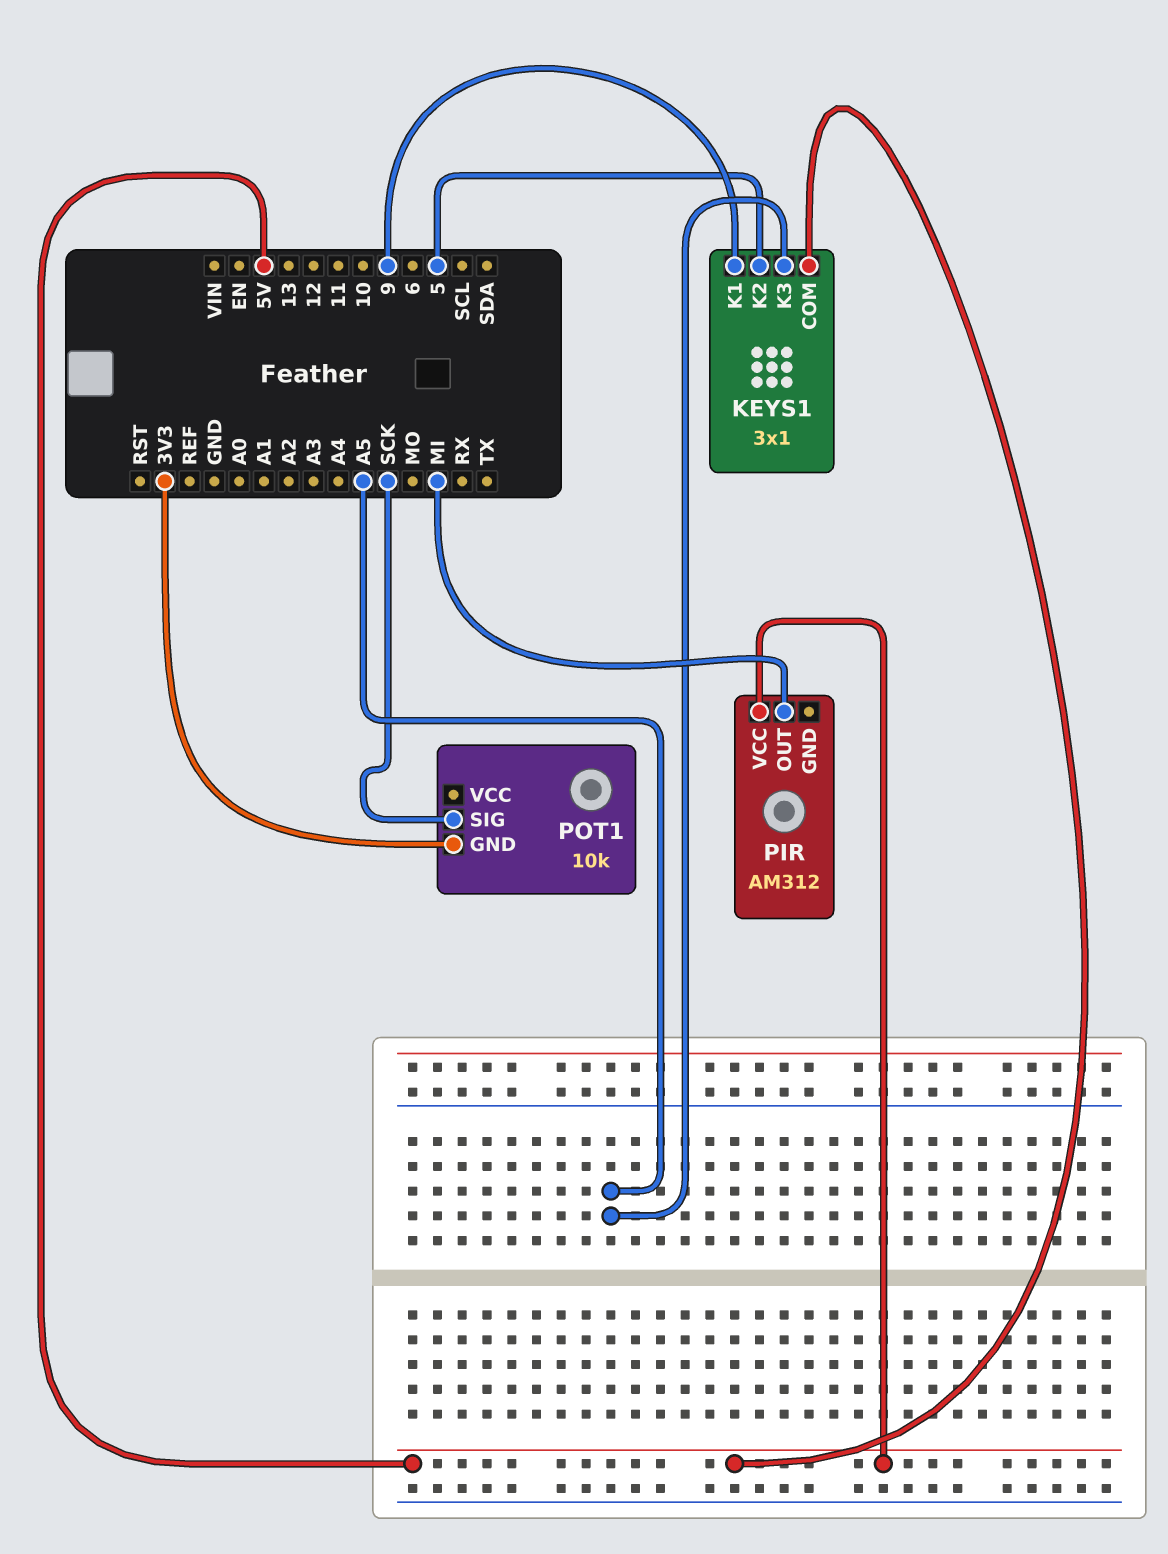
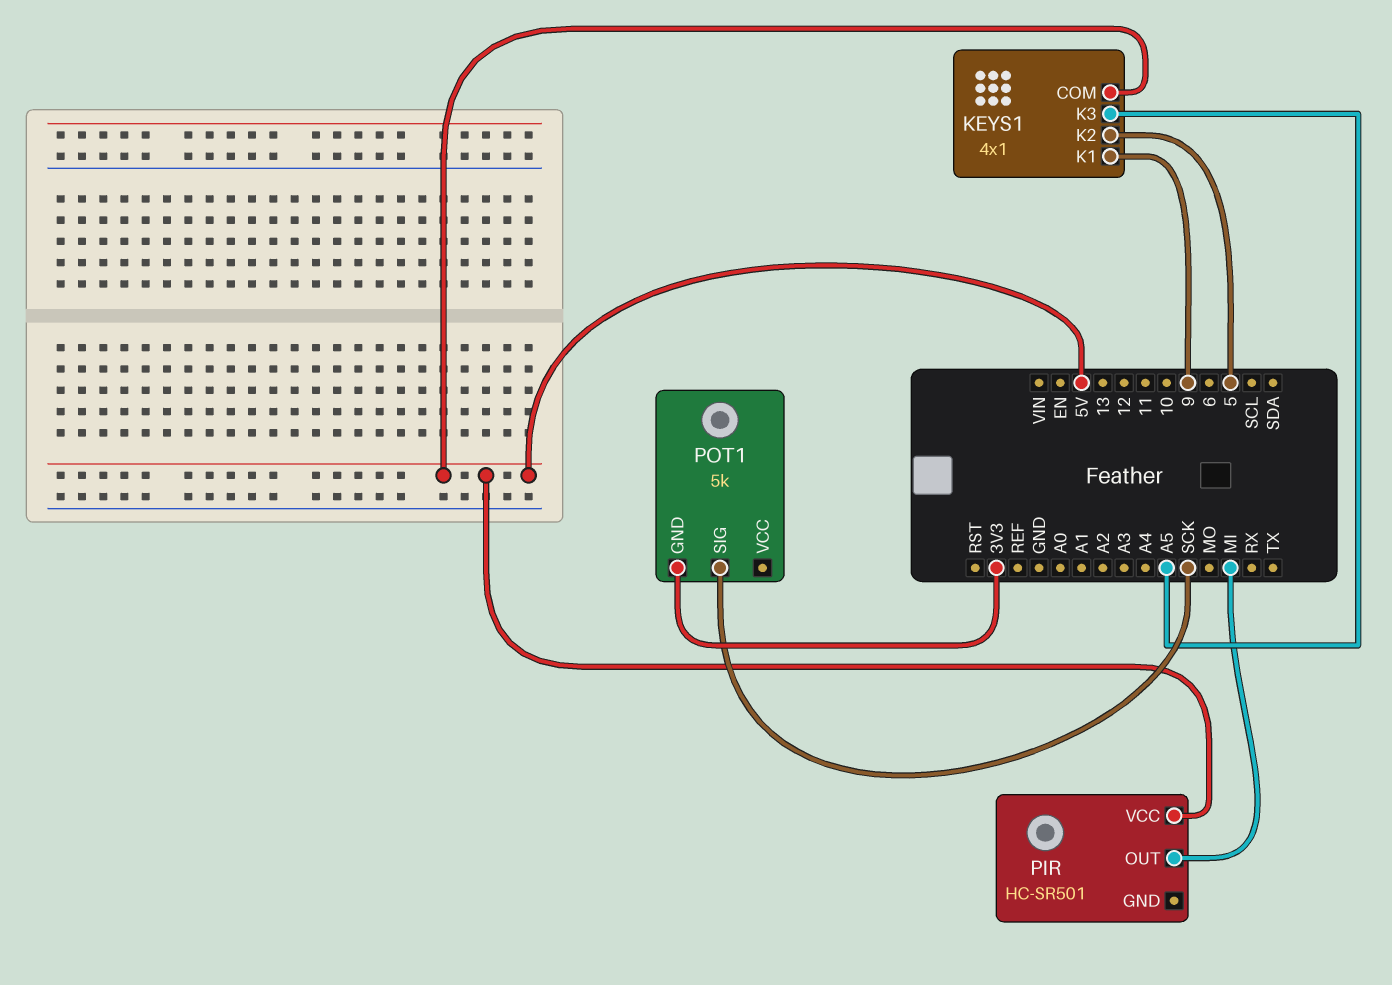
KEYS1: 3x1 -> 4x1
PIR: AM312 -> HC-SR501
POT1: 10k -> 5k

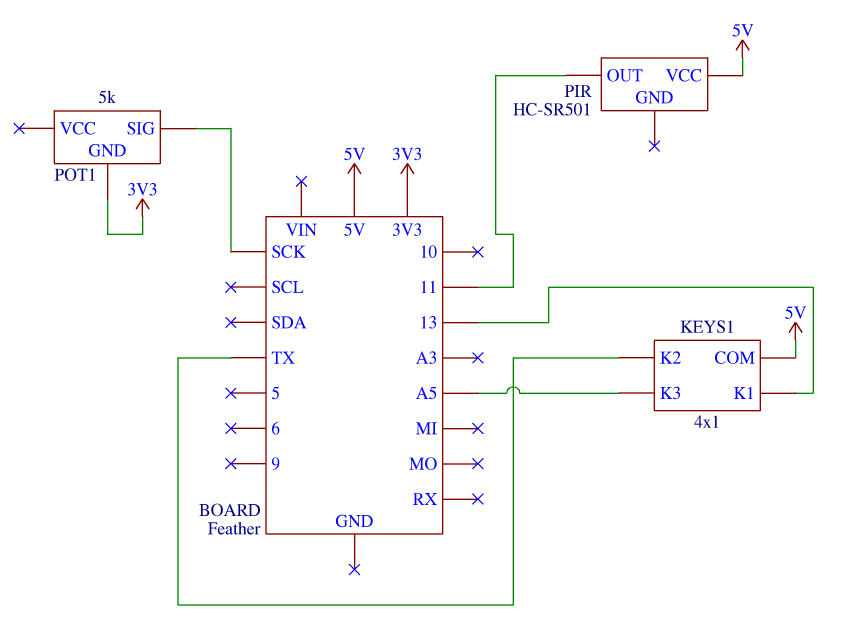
KEYS1 pin K1: 9 -> 13
KEYS1 pin K2: 5 -> TX
PIR pin OUT: MI -> 11

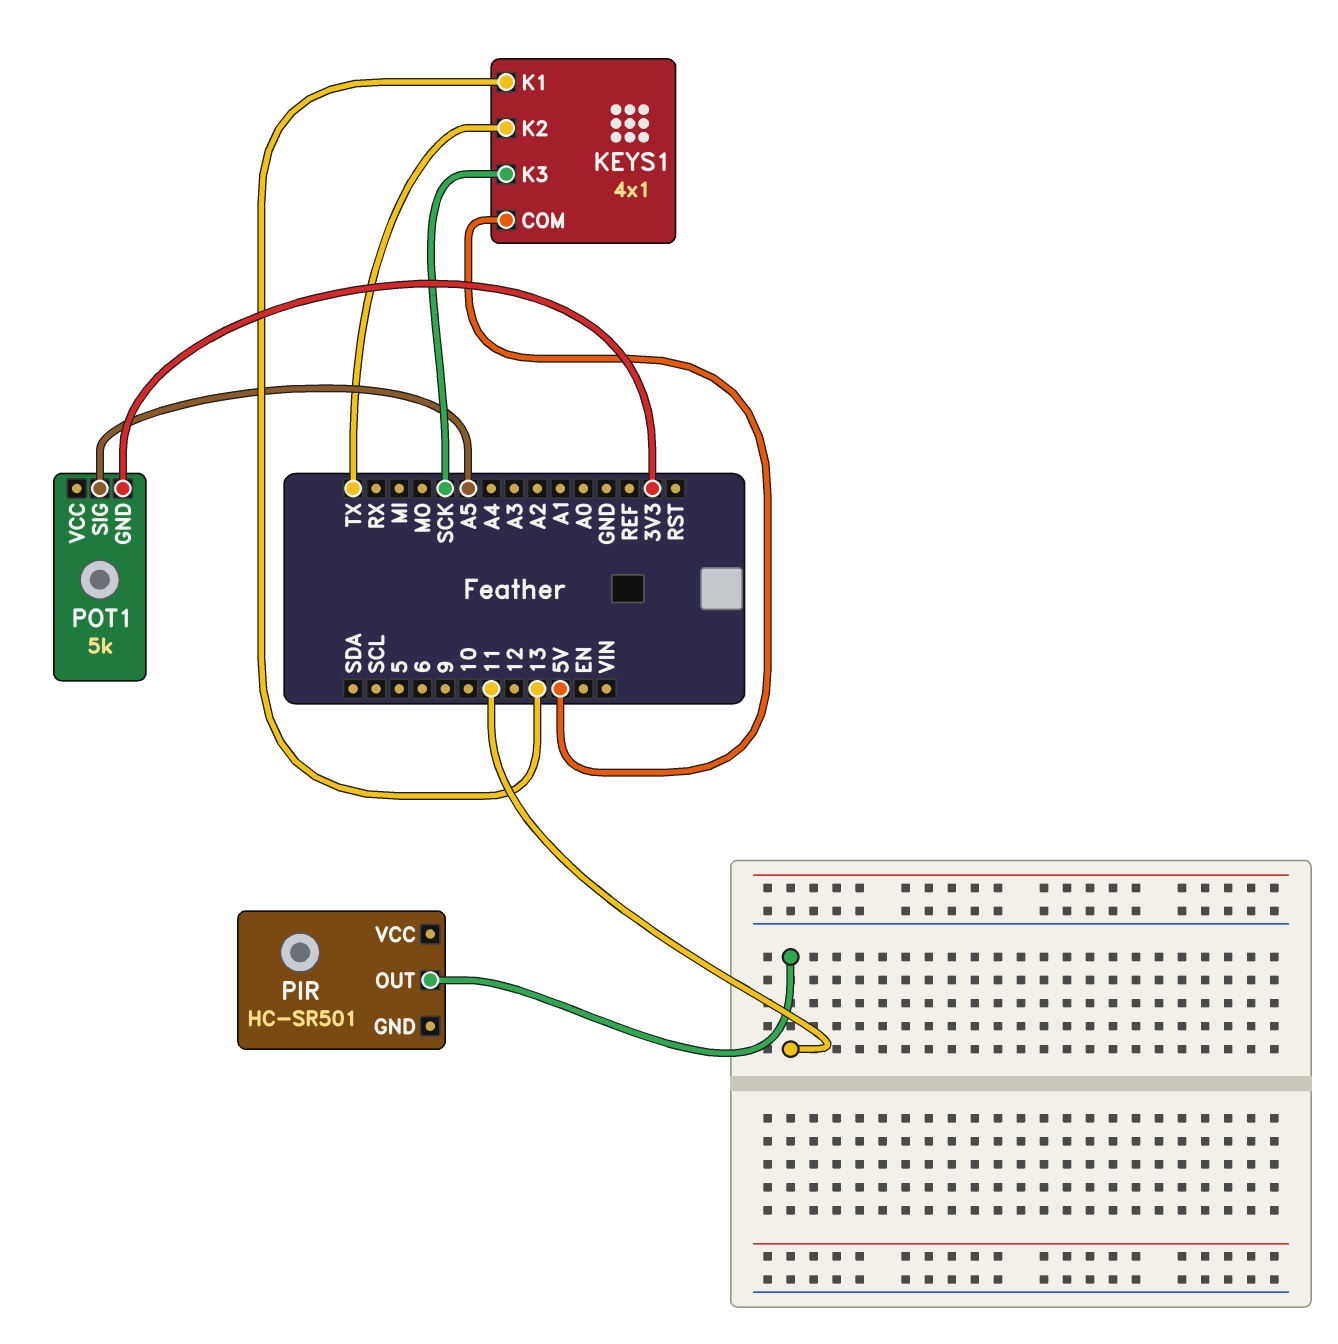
KEYS1 pin K3: A5 -> SCK
PIR pin VCC: 5V -> none
POT1 pin SIG: SCK -> A5

